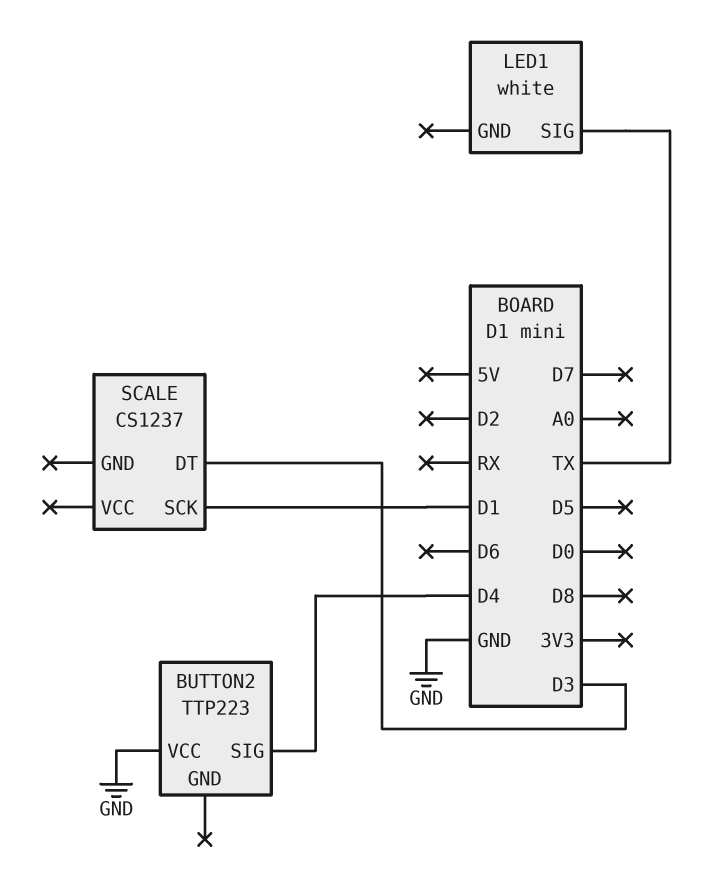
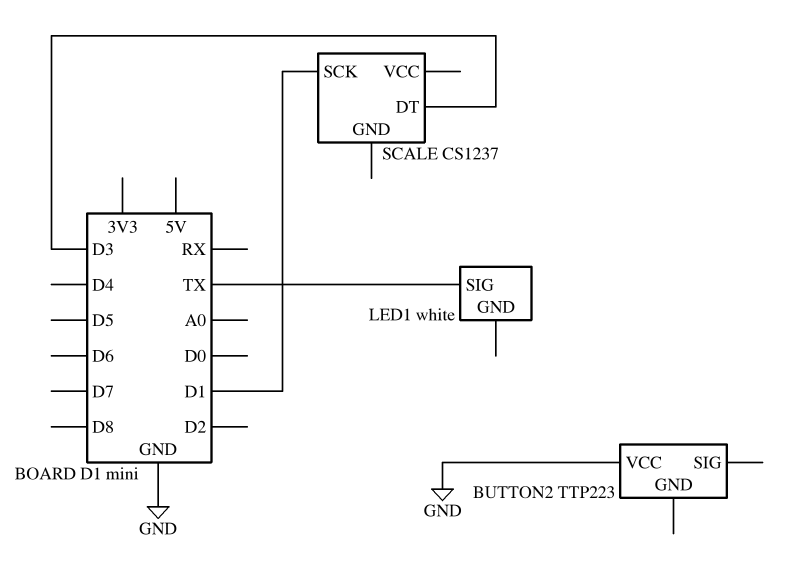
BUTTON2 pin SIG: D4 -> none

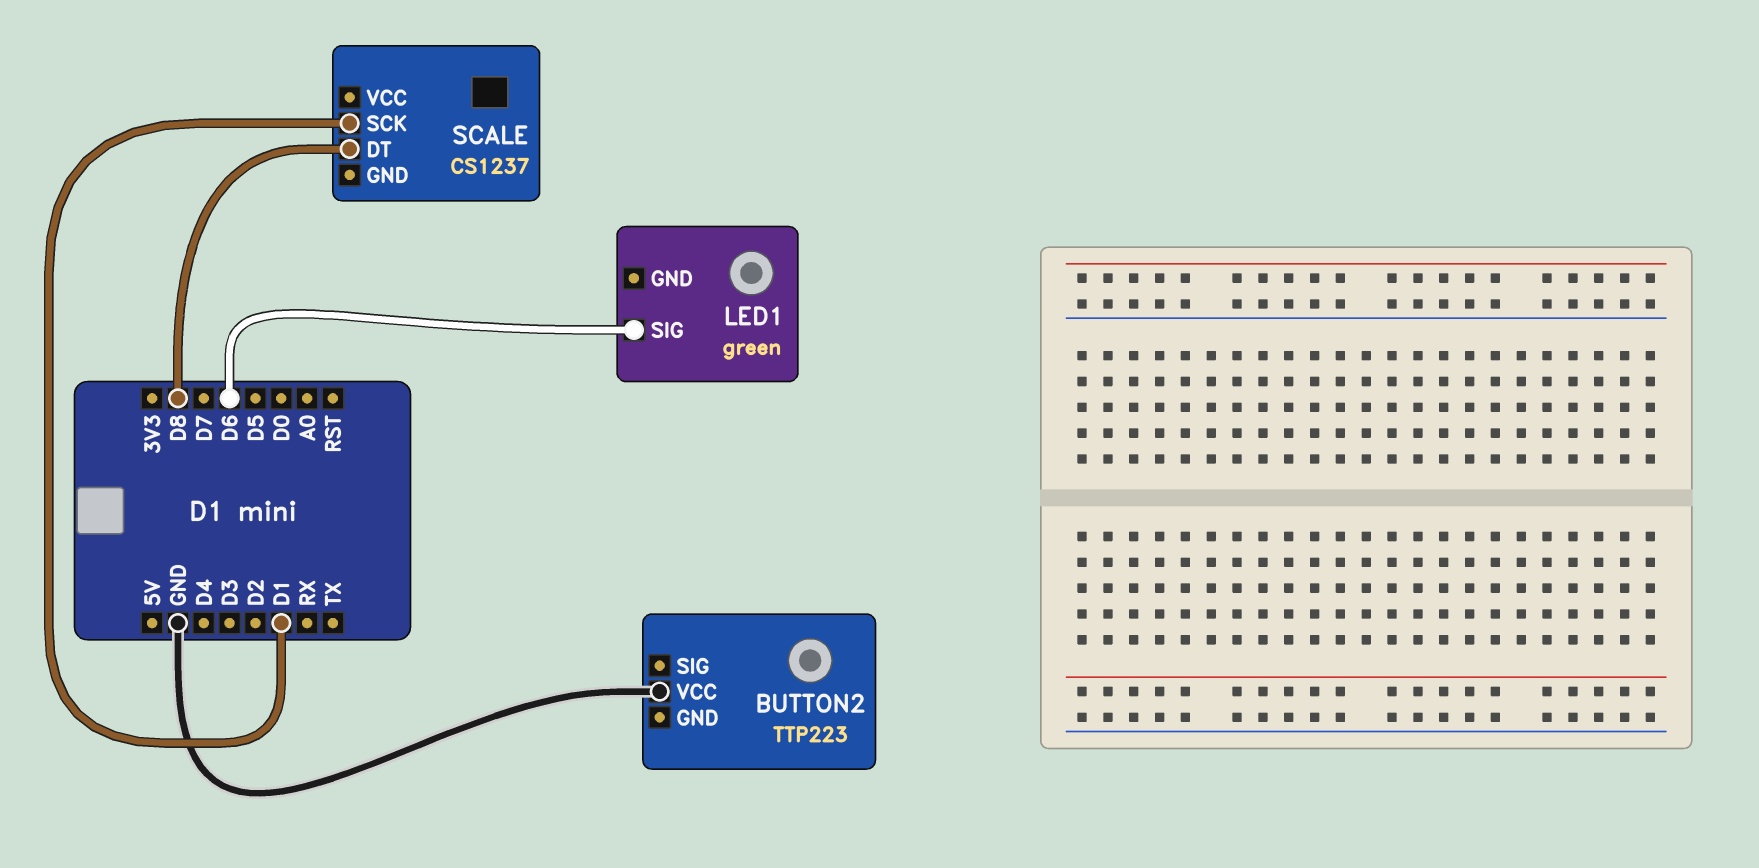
LED1: white -> green
LED1 pin SIG: TX -> D6
SCALE pin DT: D3 -> D8

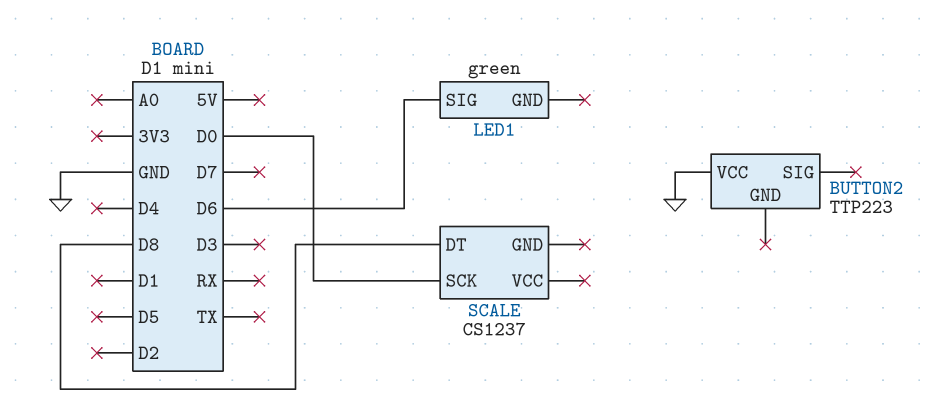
SCALE pin SCK: D1 -> D0

